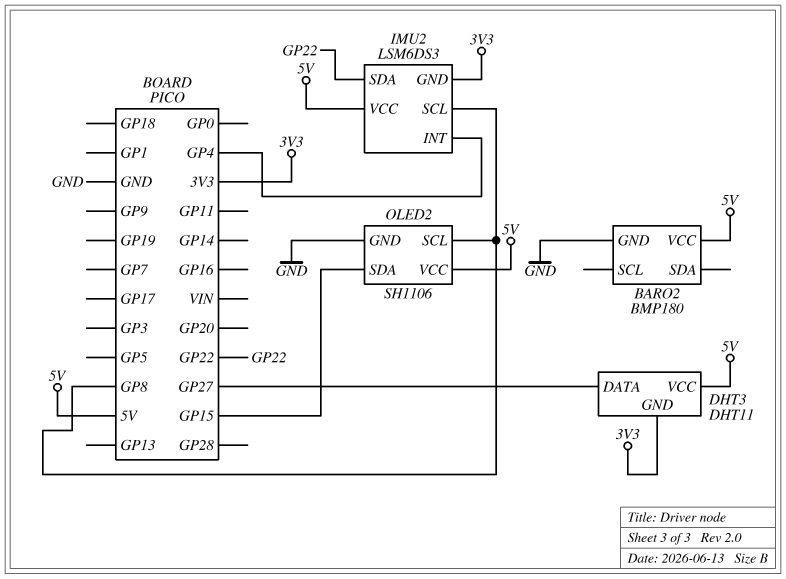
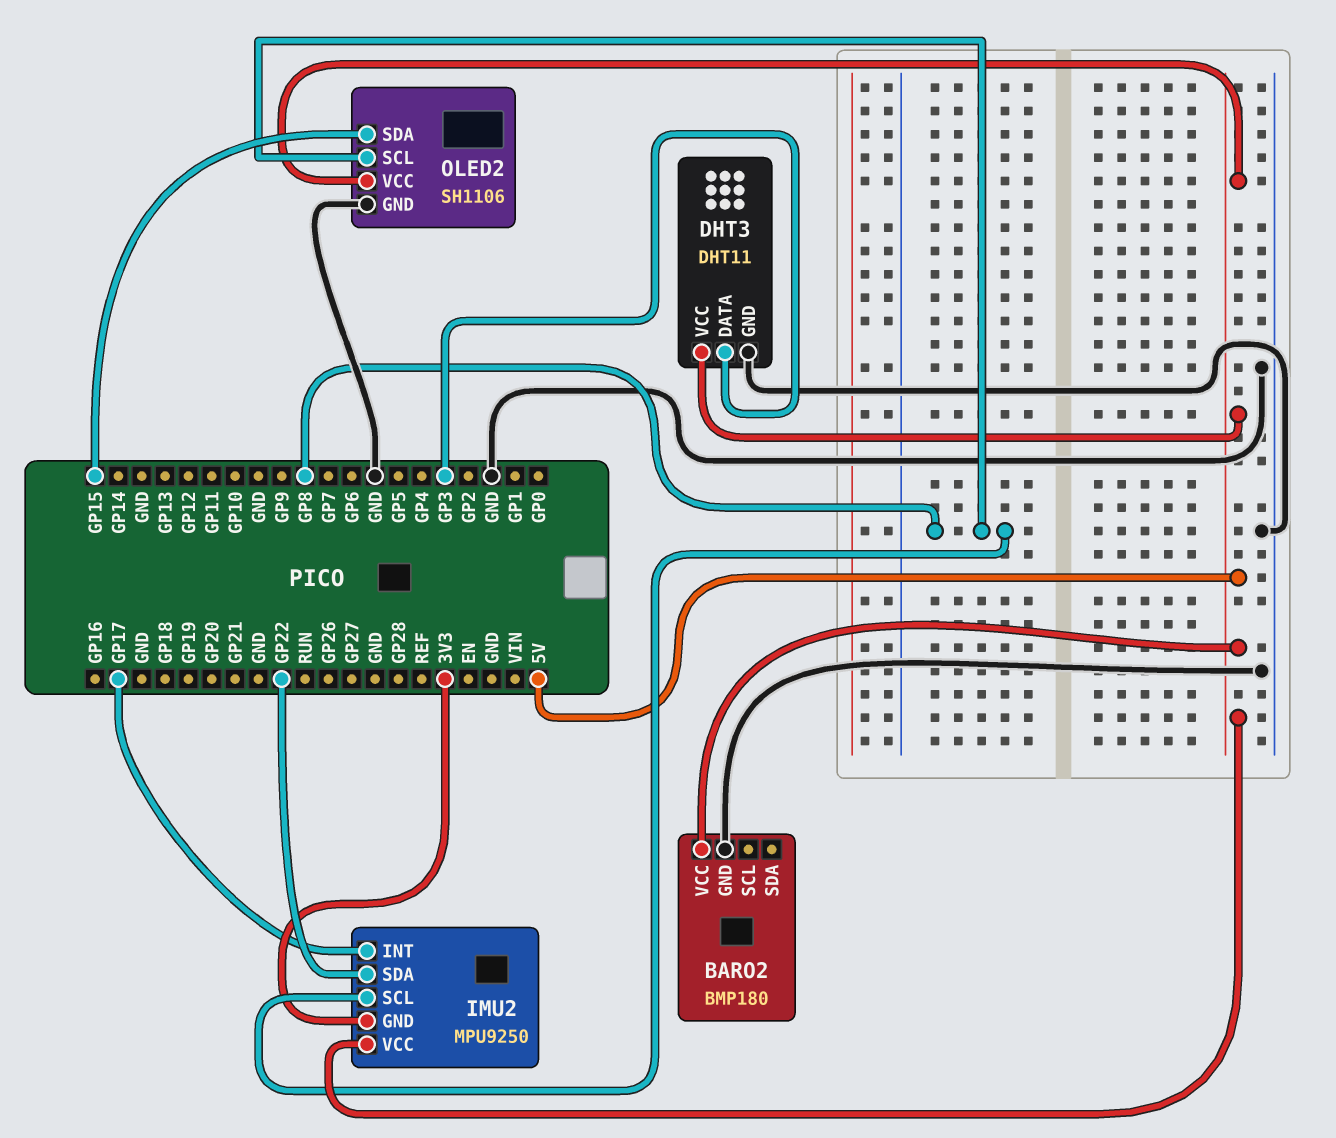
DHT3 pin DATA: GP27 -> GP3
DHT3 pin GND: 3V3 -> GND
IMU2: LSM6DS3 -> MPU9250
IMU2 pin INT: GP4 -> GP17

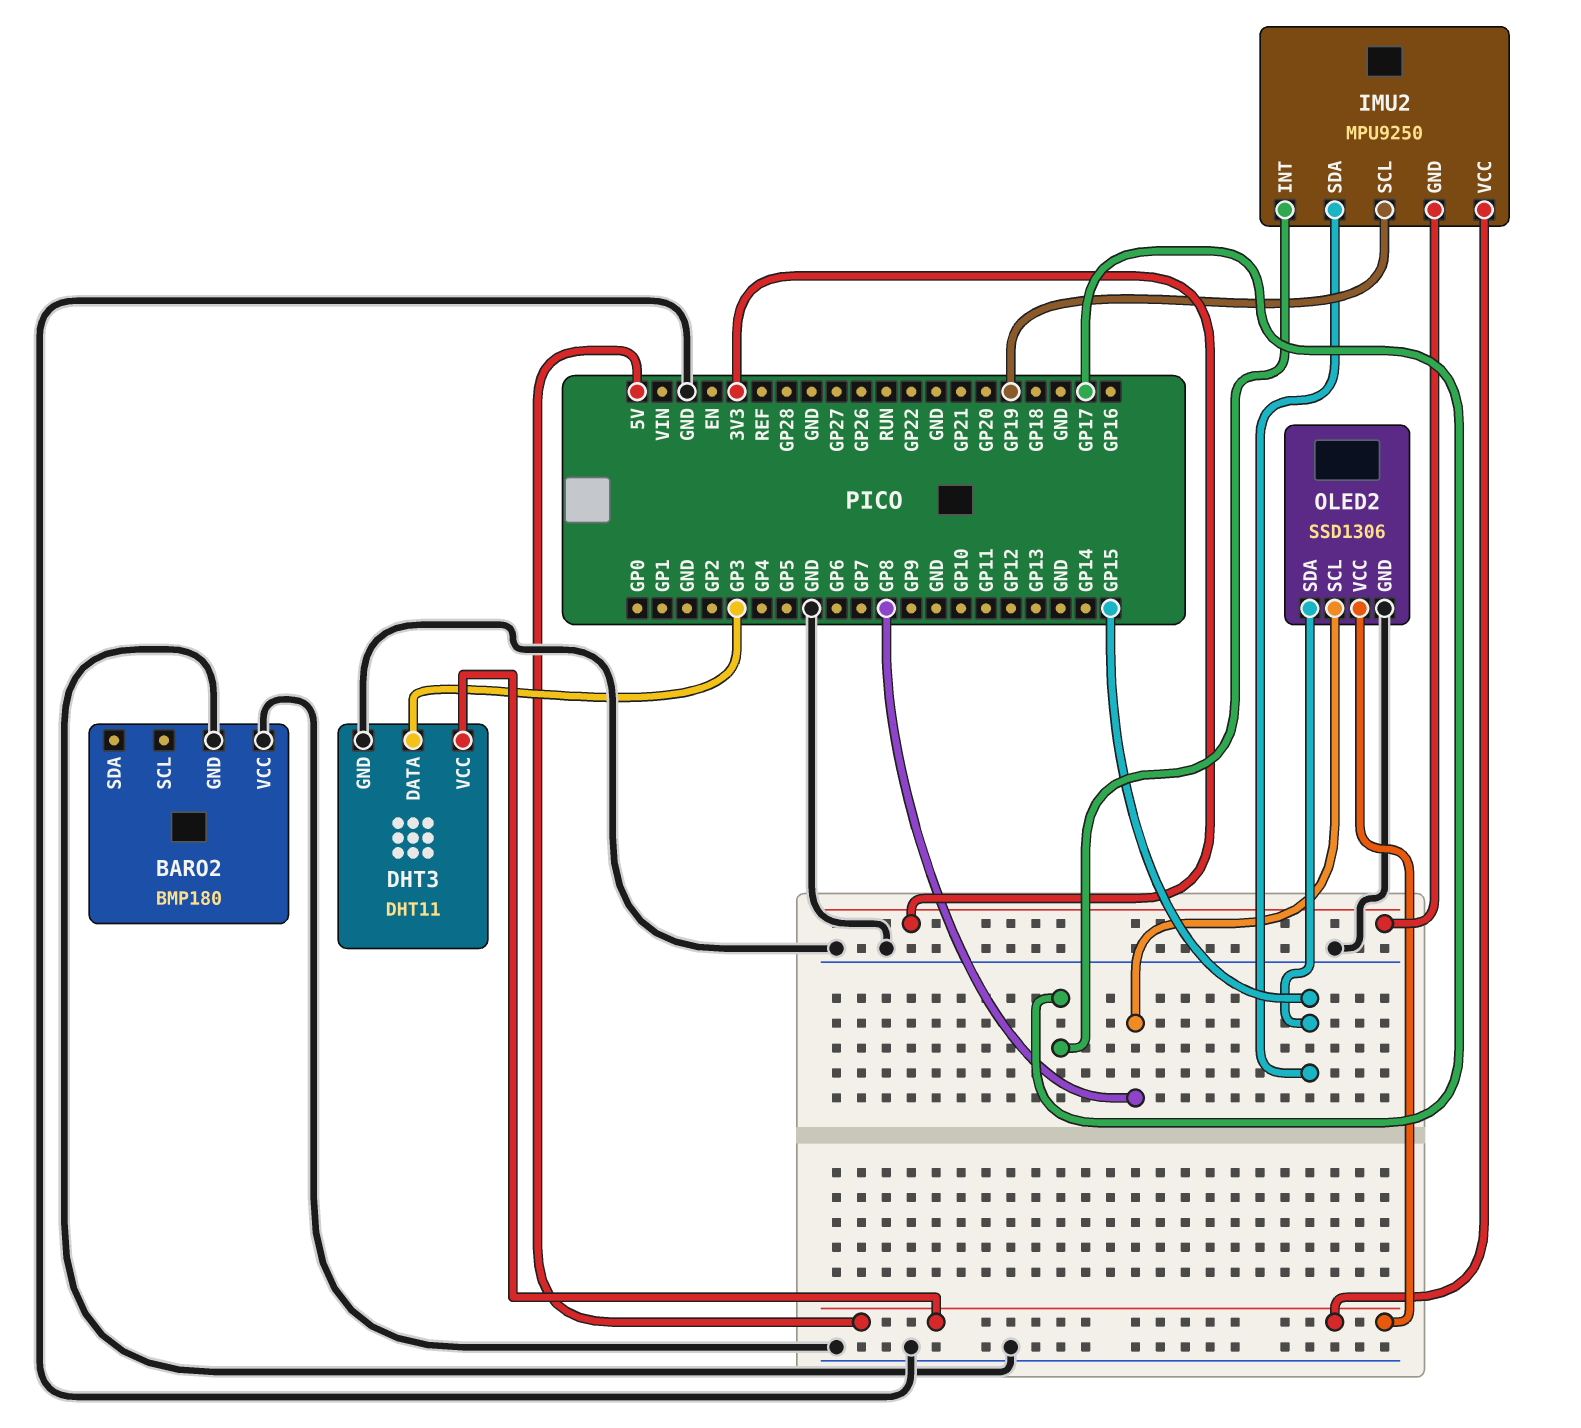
BARO2 pin VCC: 5V -> GND
IMU2 pin SCL: GP8 -> GP19
IMU2 pin SDA: GP22 -> GP15
OLED2: SH1106 -> SSD1306

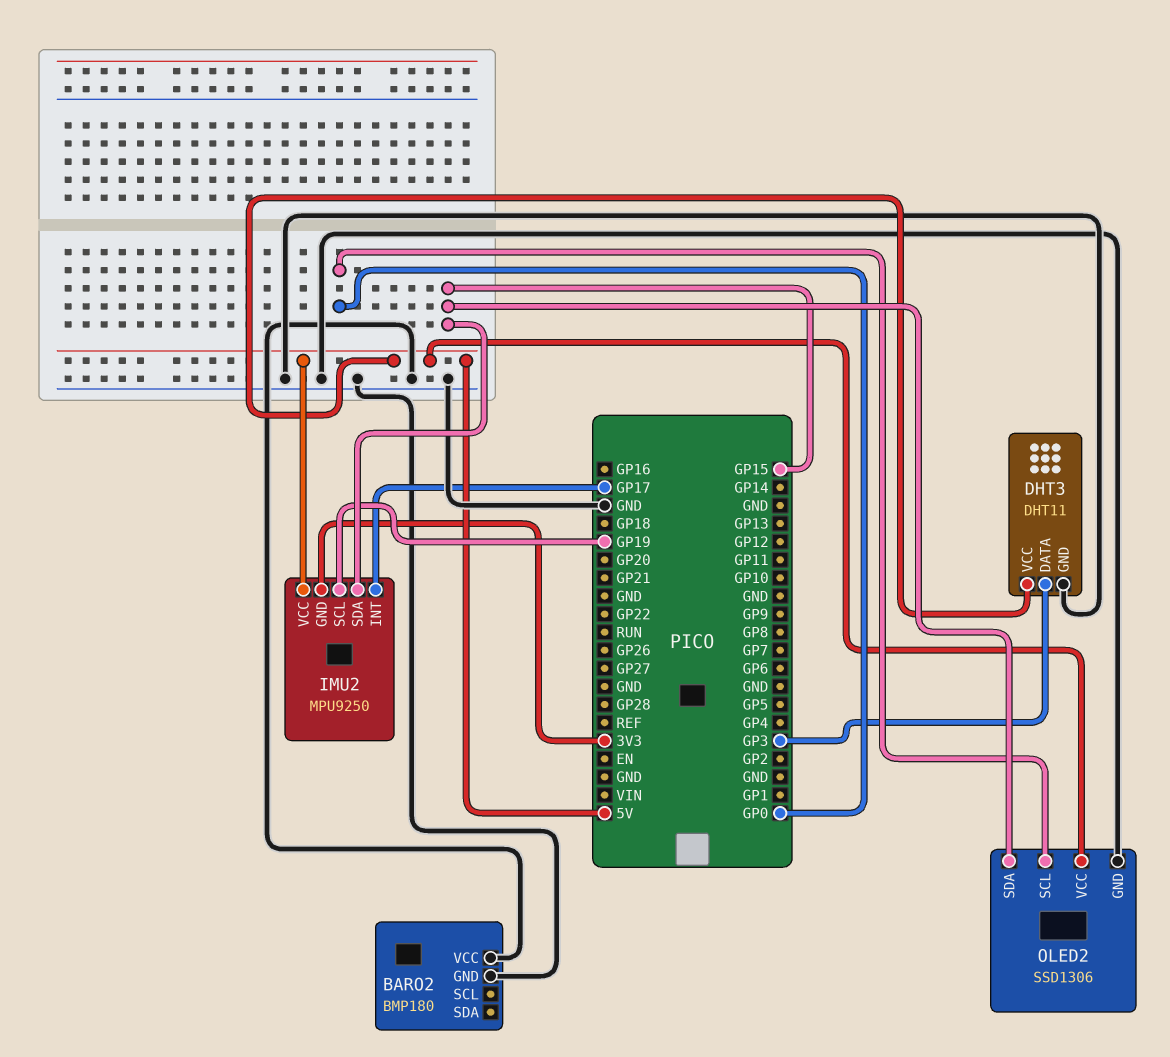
OLED2 pin SCL: GP8 -> GP0

